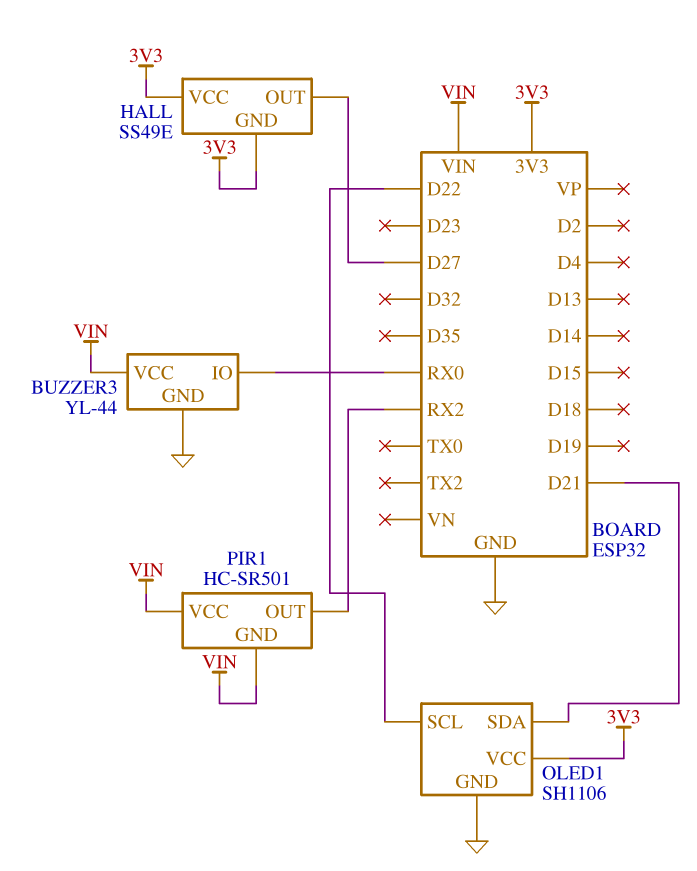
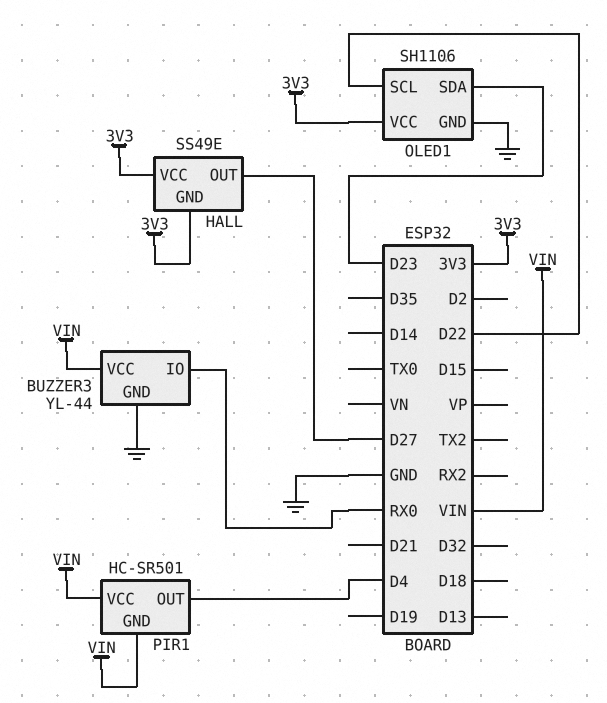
OLED1 pin SDA: D21 -> D23
PIR1 pin OUT: RX2 -> D4

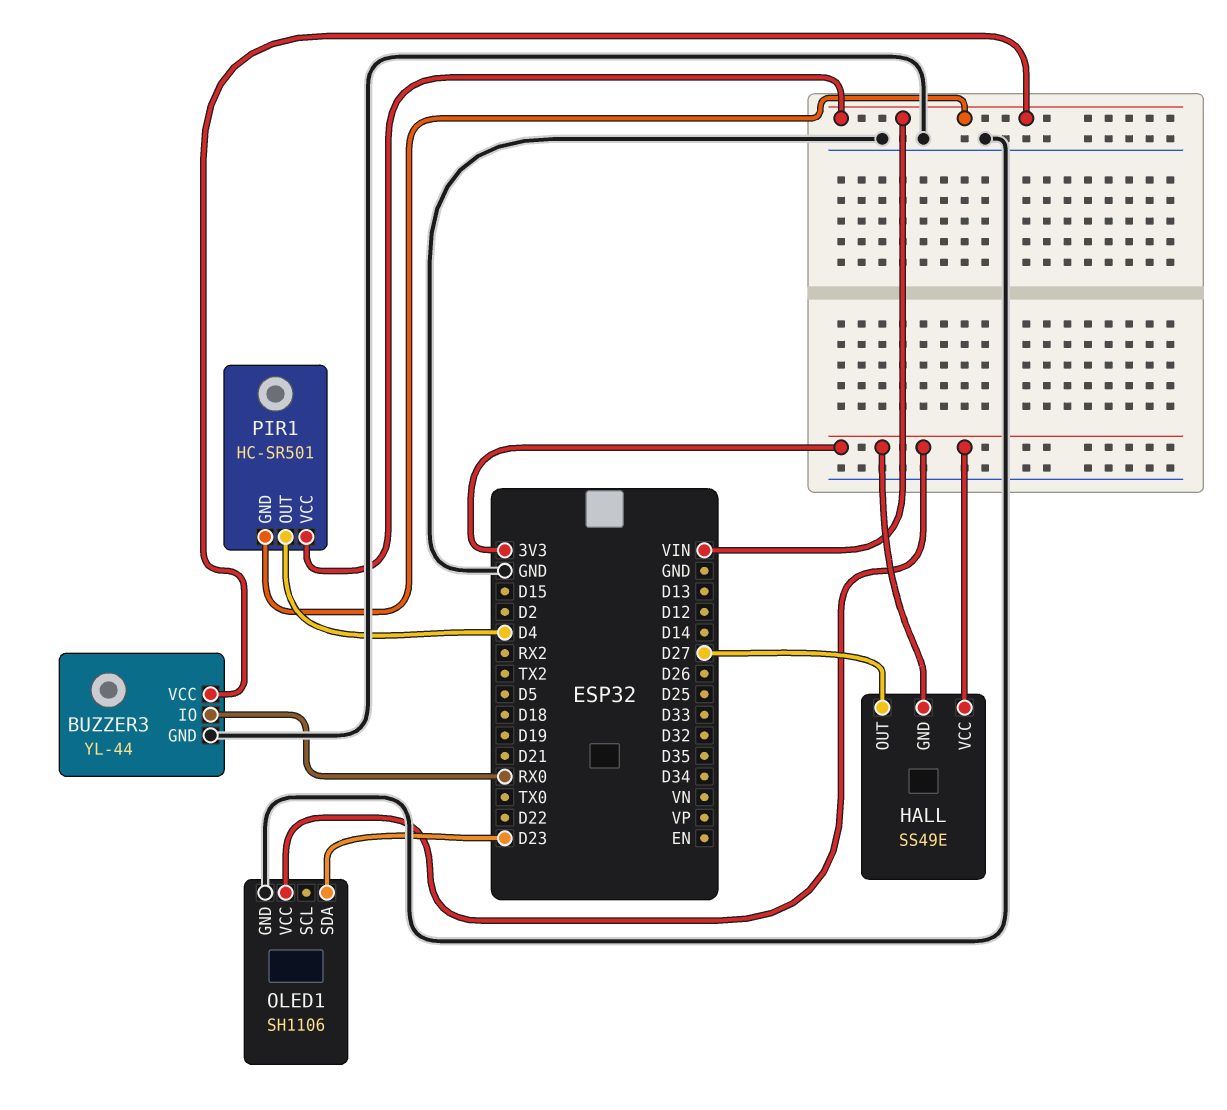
OLED1 pin SCL: D22 -> none

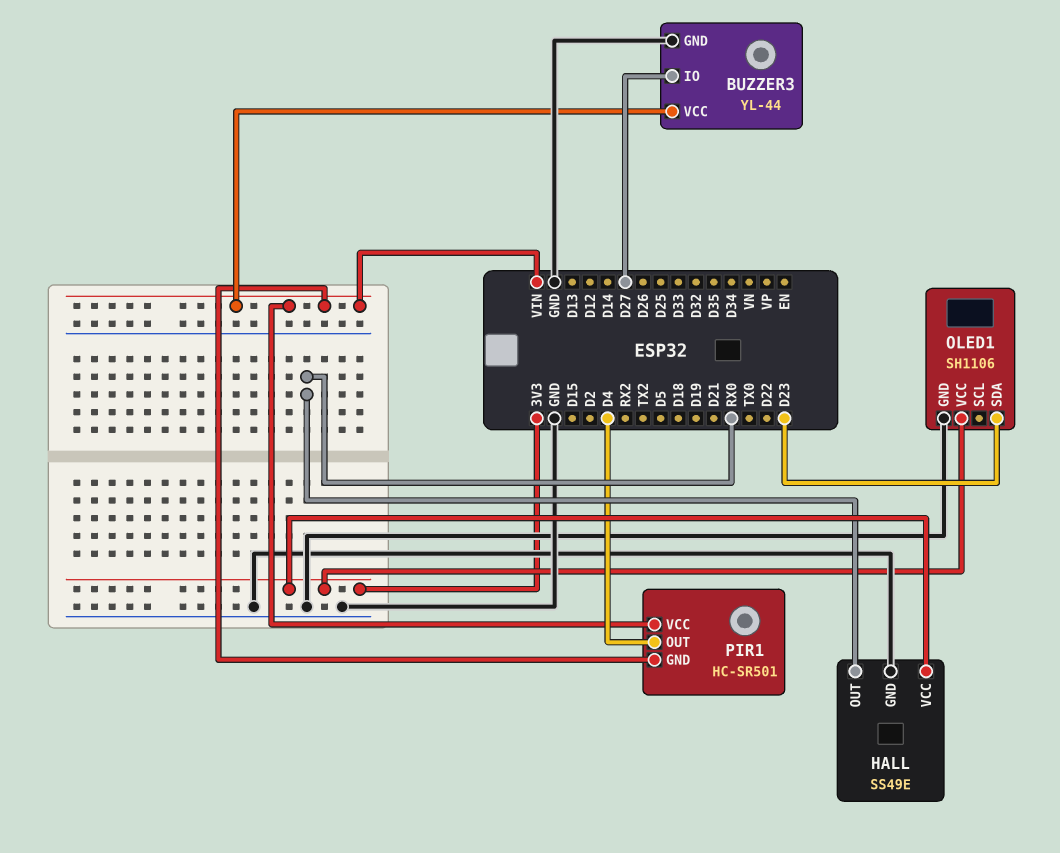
BUZZER3 pin IO: RX0 -> D27
HALL pin GND: 3V3 -> GND
HALL pin OUT: D27 -> RX0

